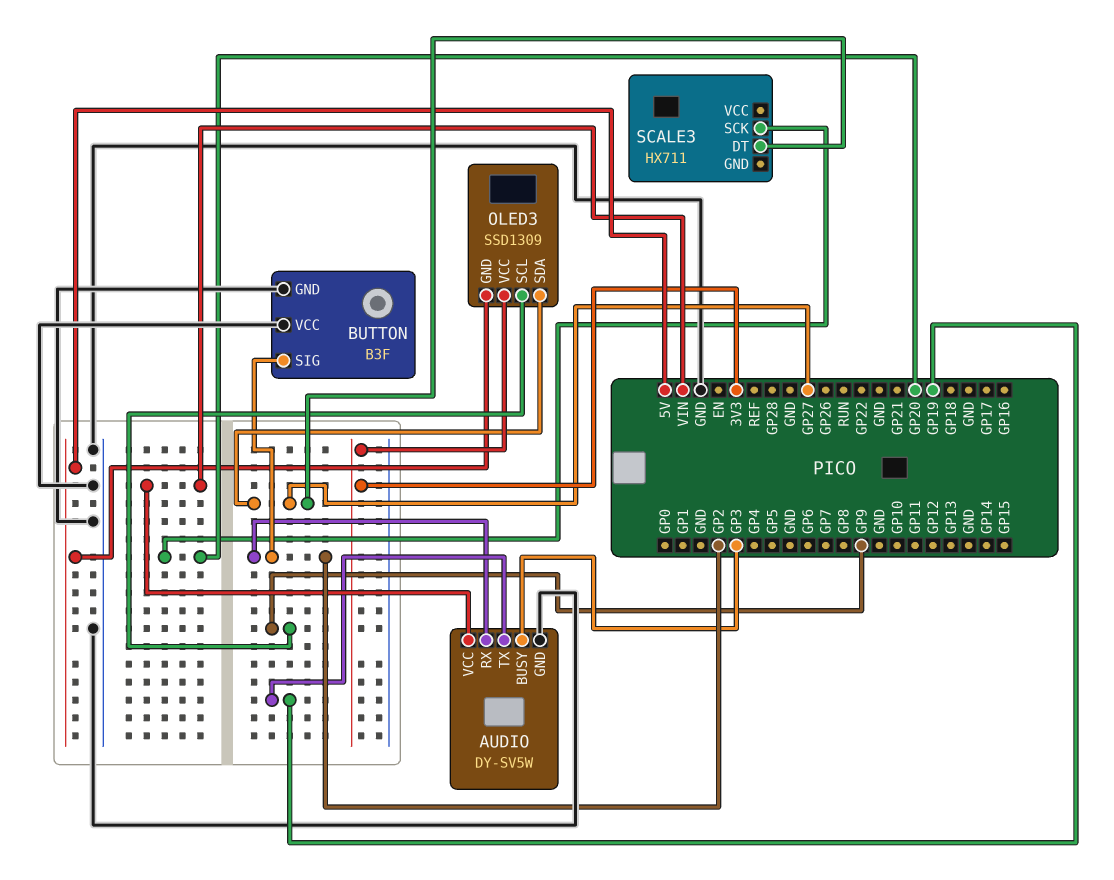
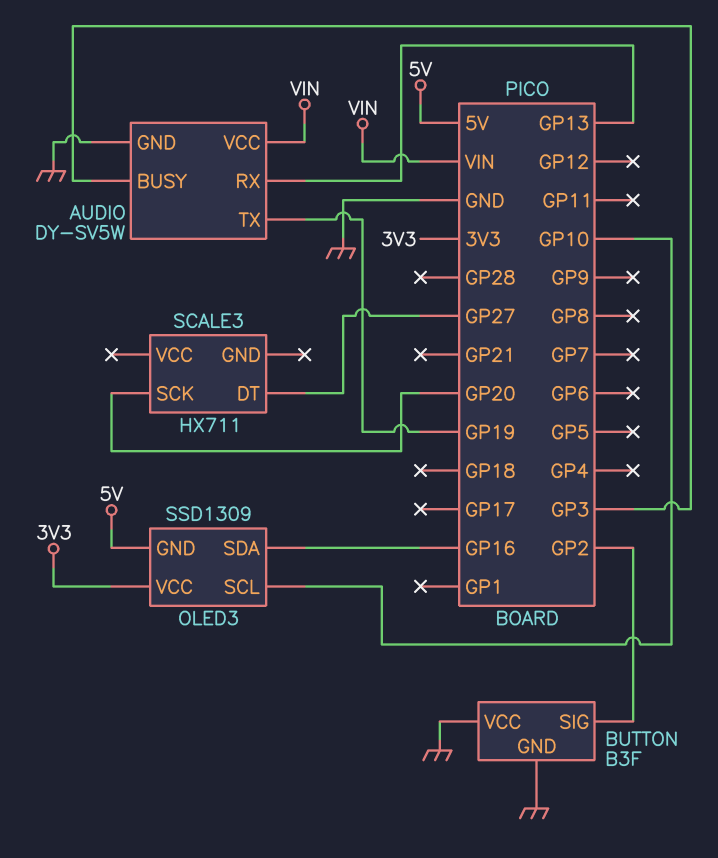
AUDIO pin RX: GP2 -> GP13
OLED3 pin SCL: GP9 -> GP10
OLED3 pin SDA: GP27 -> GP16

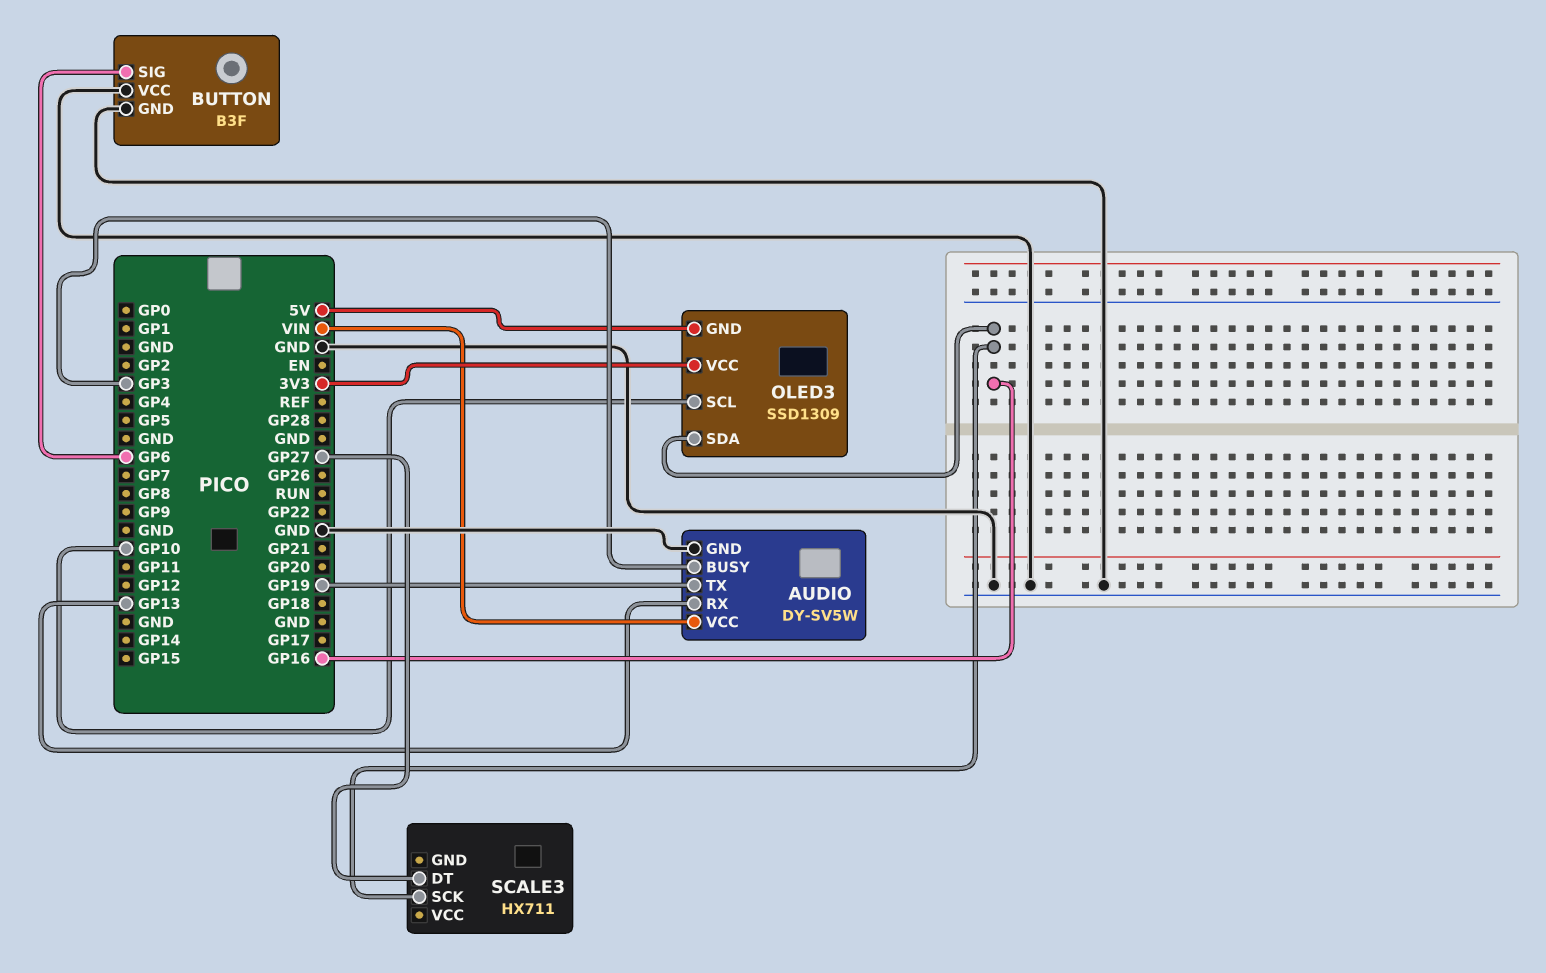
BUTTON pin SIG: GP2 -> GP6
SCALE3 pin SCK: GP20 -> GP16

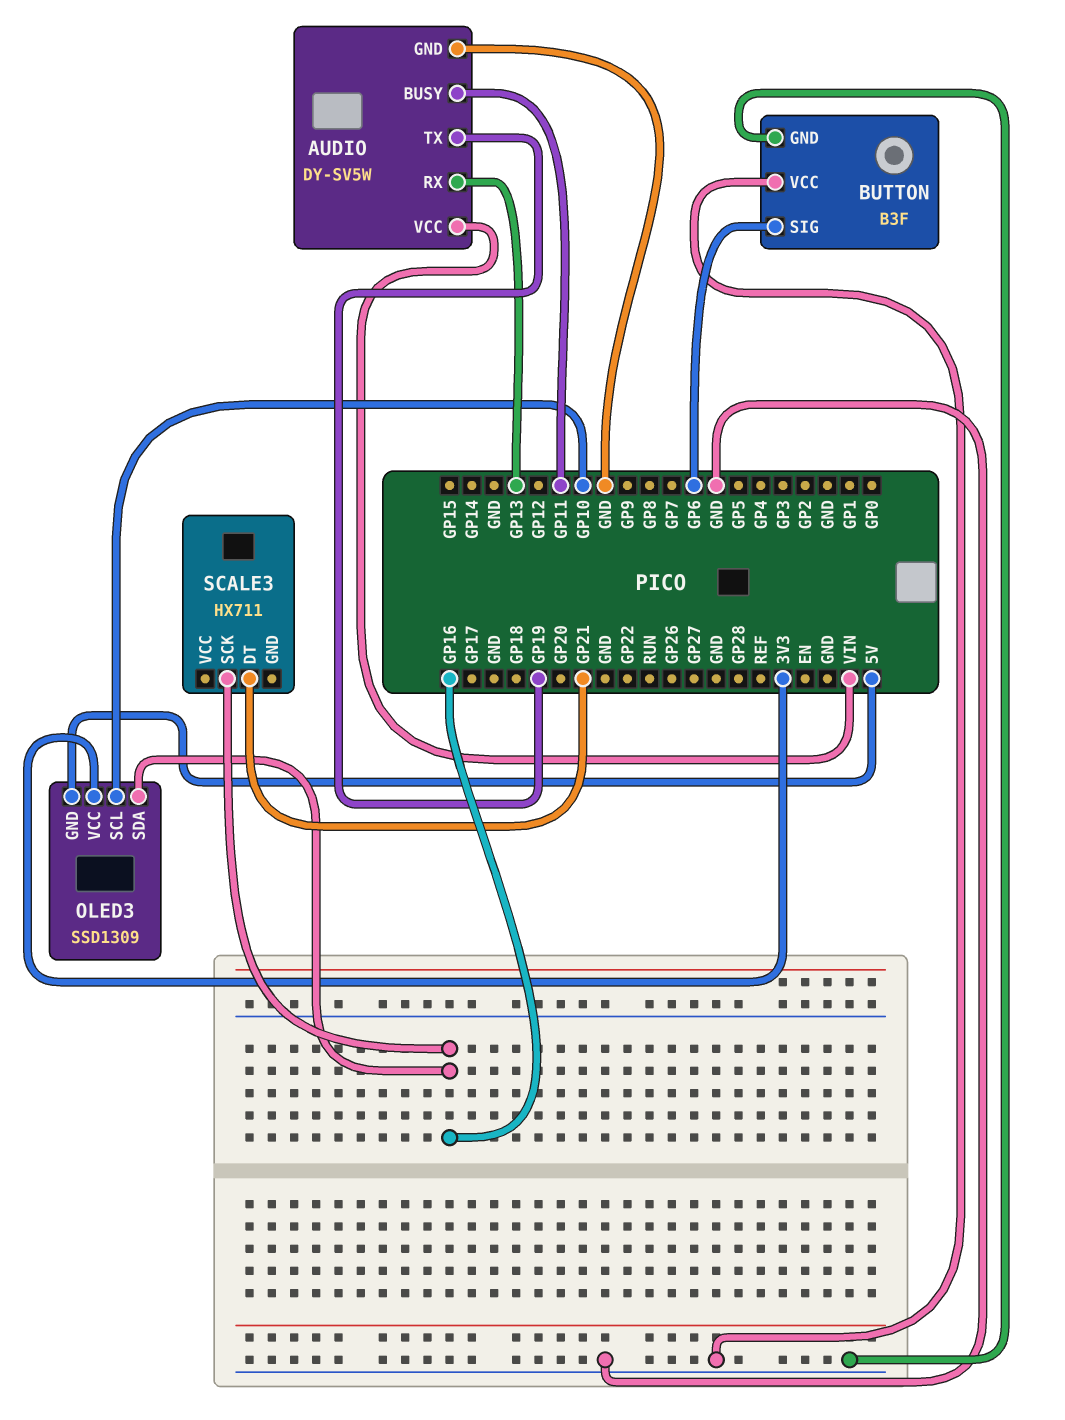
AUDIO pin BUSY: GP3 -> GP11
SCALE3 pin DT: GP27 -> GP21

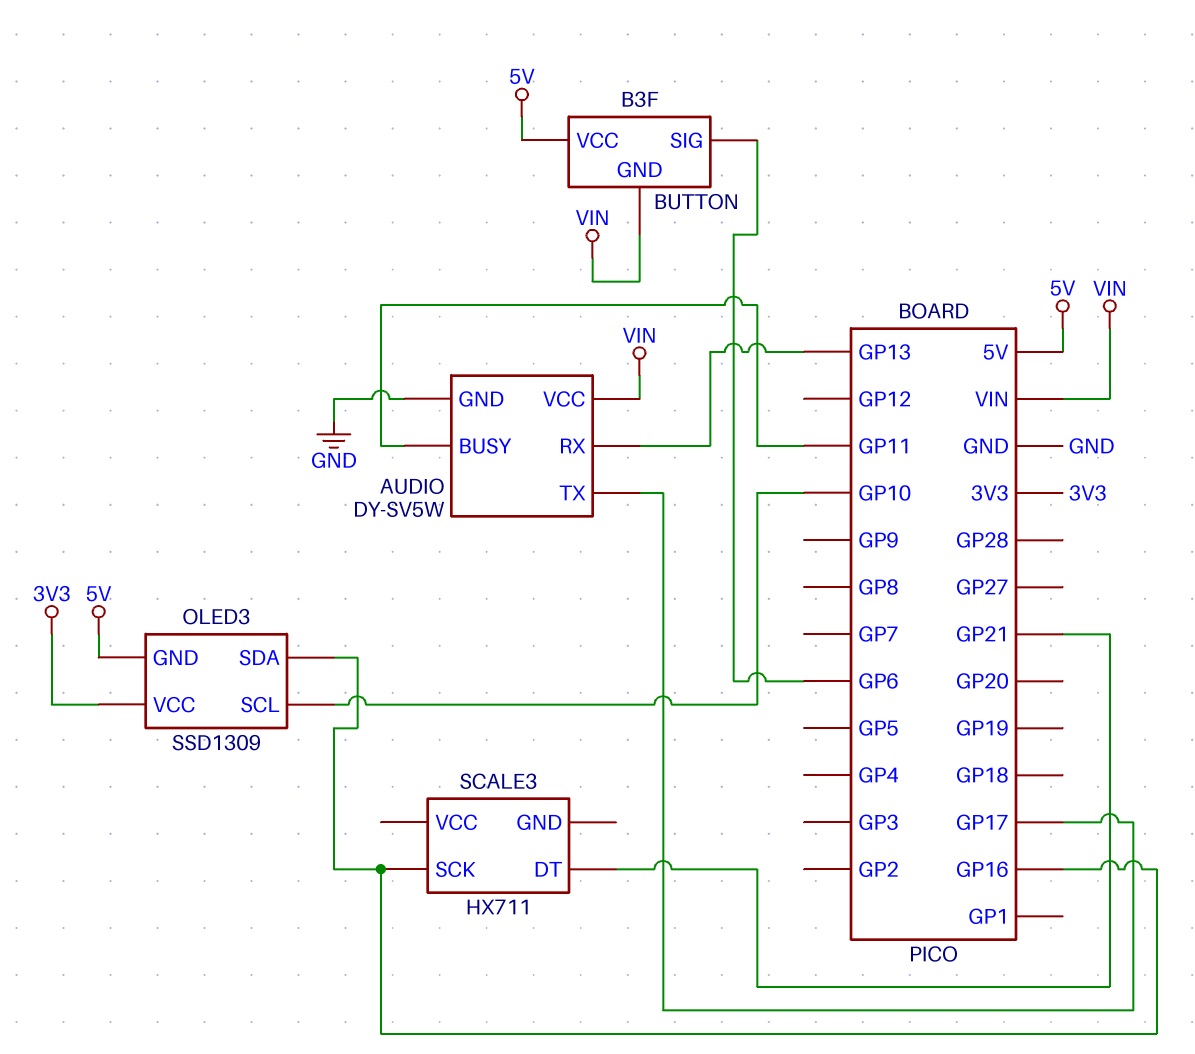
AUDIO pin TX: GP19 -> GP17
BUTTON pin GND: GND -> VIN
BUTTON pin VCC: GND -> 5V

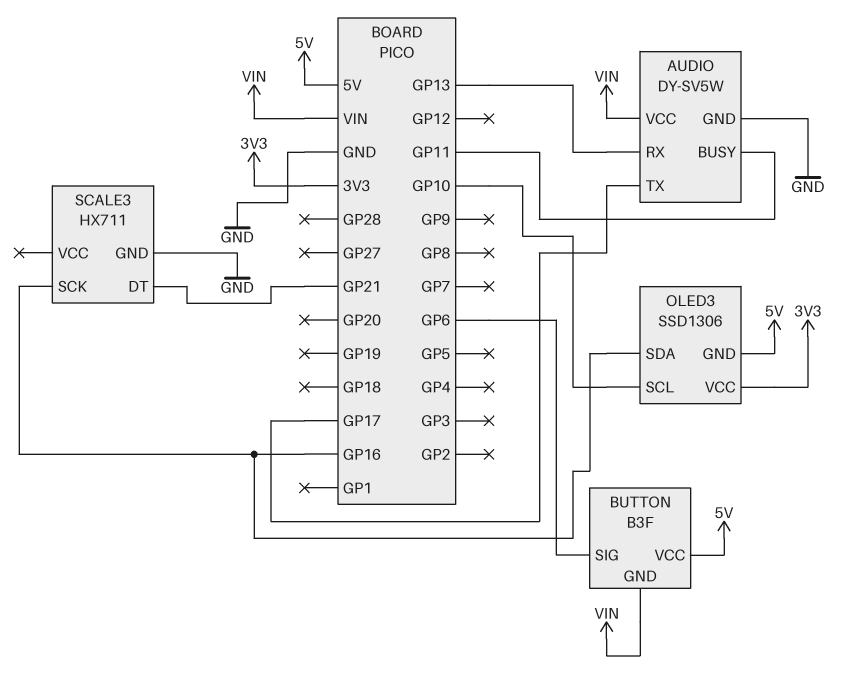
OLED3: SSD1309 -> SSD1306
SCALE3 pin GND: none -> GND

